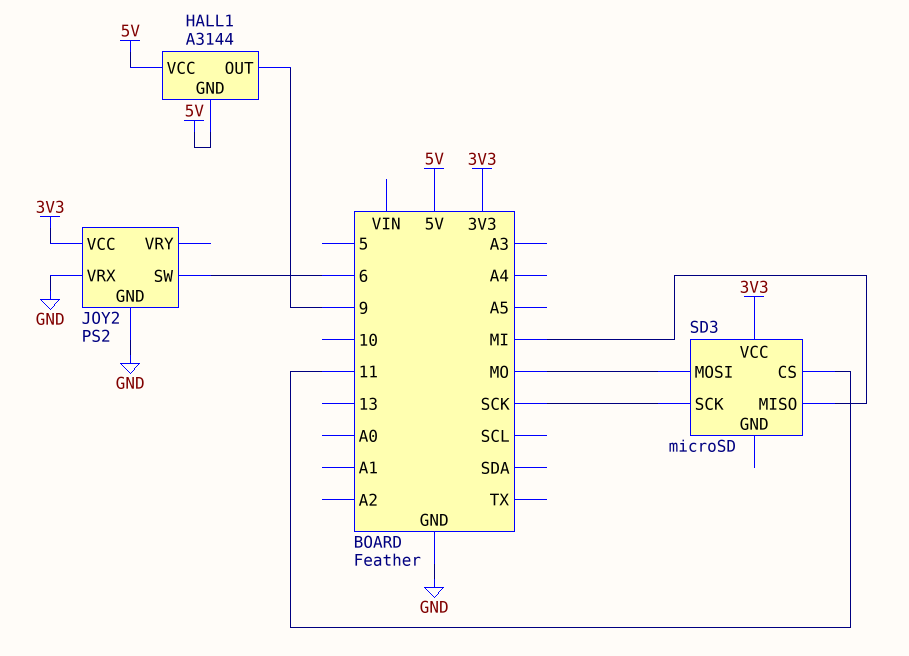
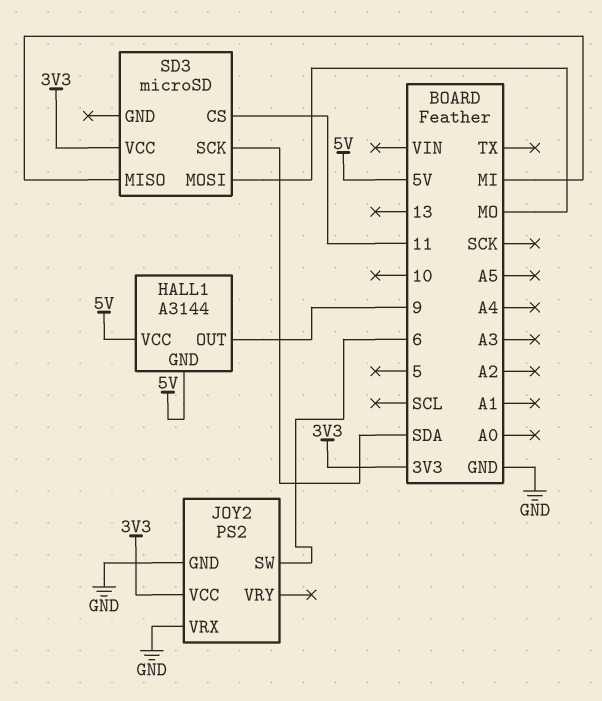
SD3 pin SCK: SCK -> SDA

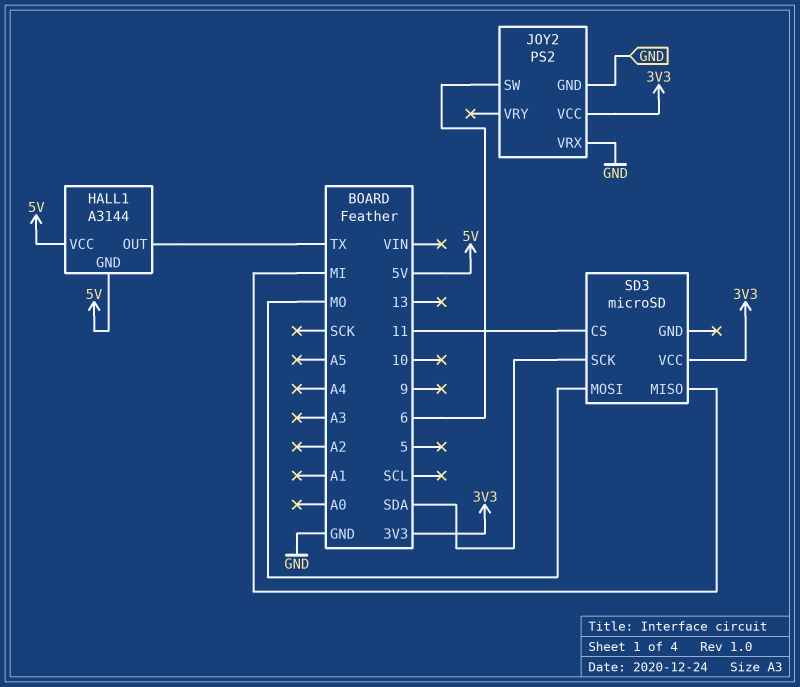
HALL1 pin OUT: 9 -> TX

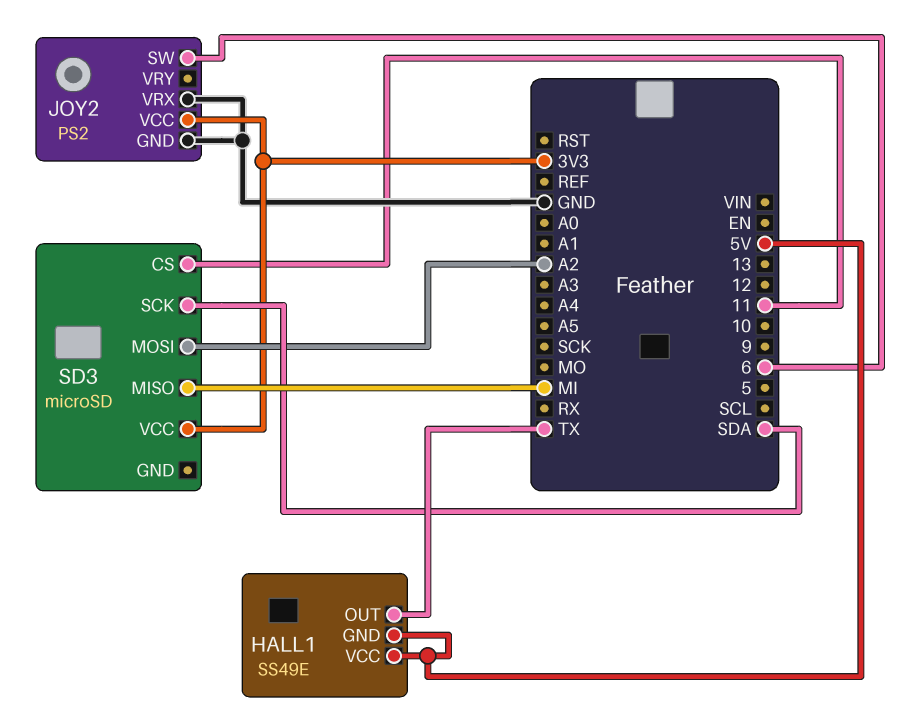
HALL1: A3144 -> SS49E
SD3 pin MOSI: MO -> A2

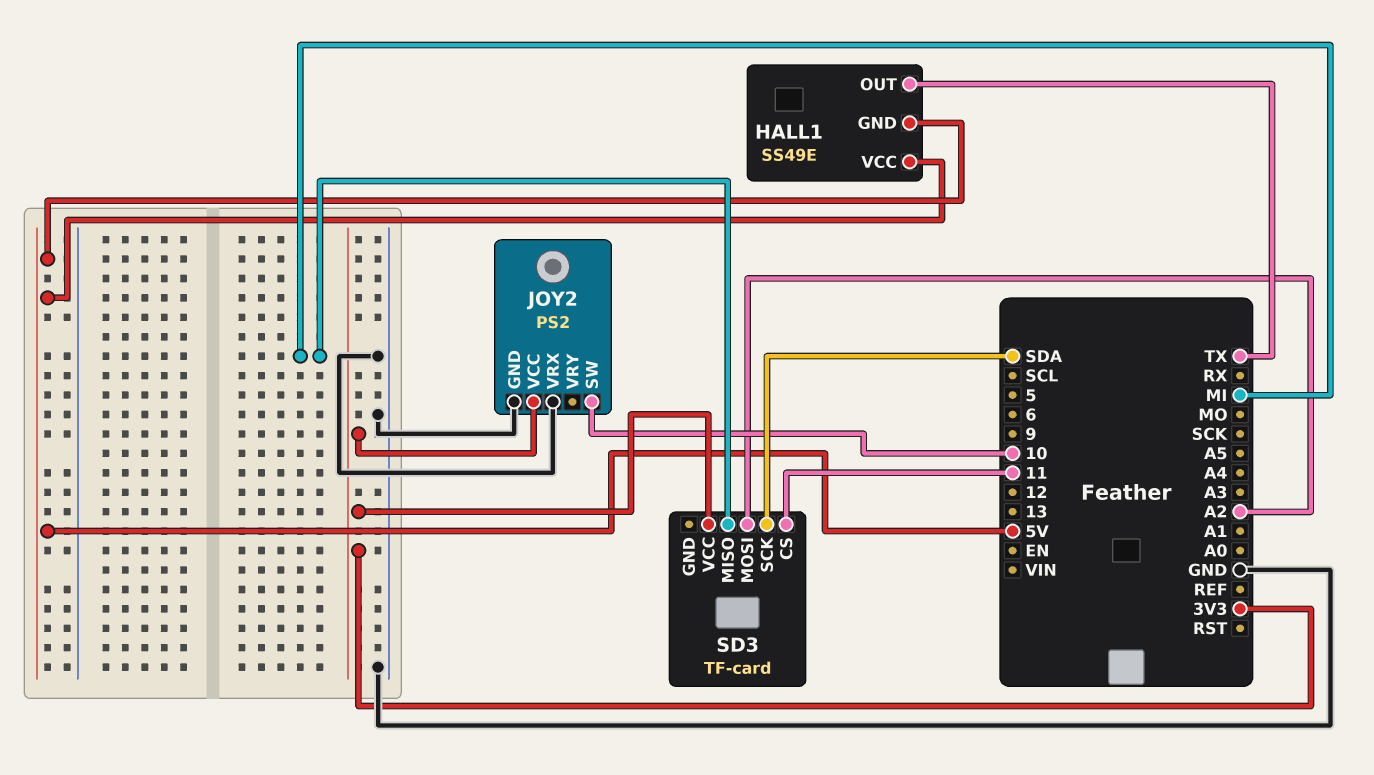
JOY2 pin SW: 6 -> 10
SD3: microSD -> TF-card

